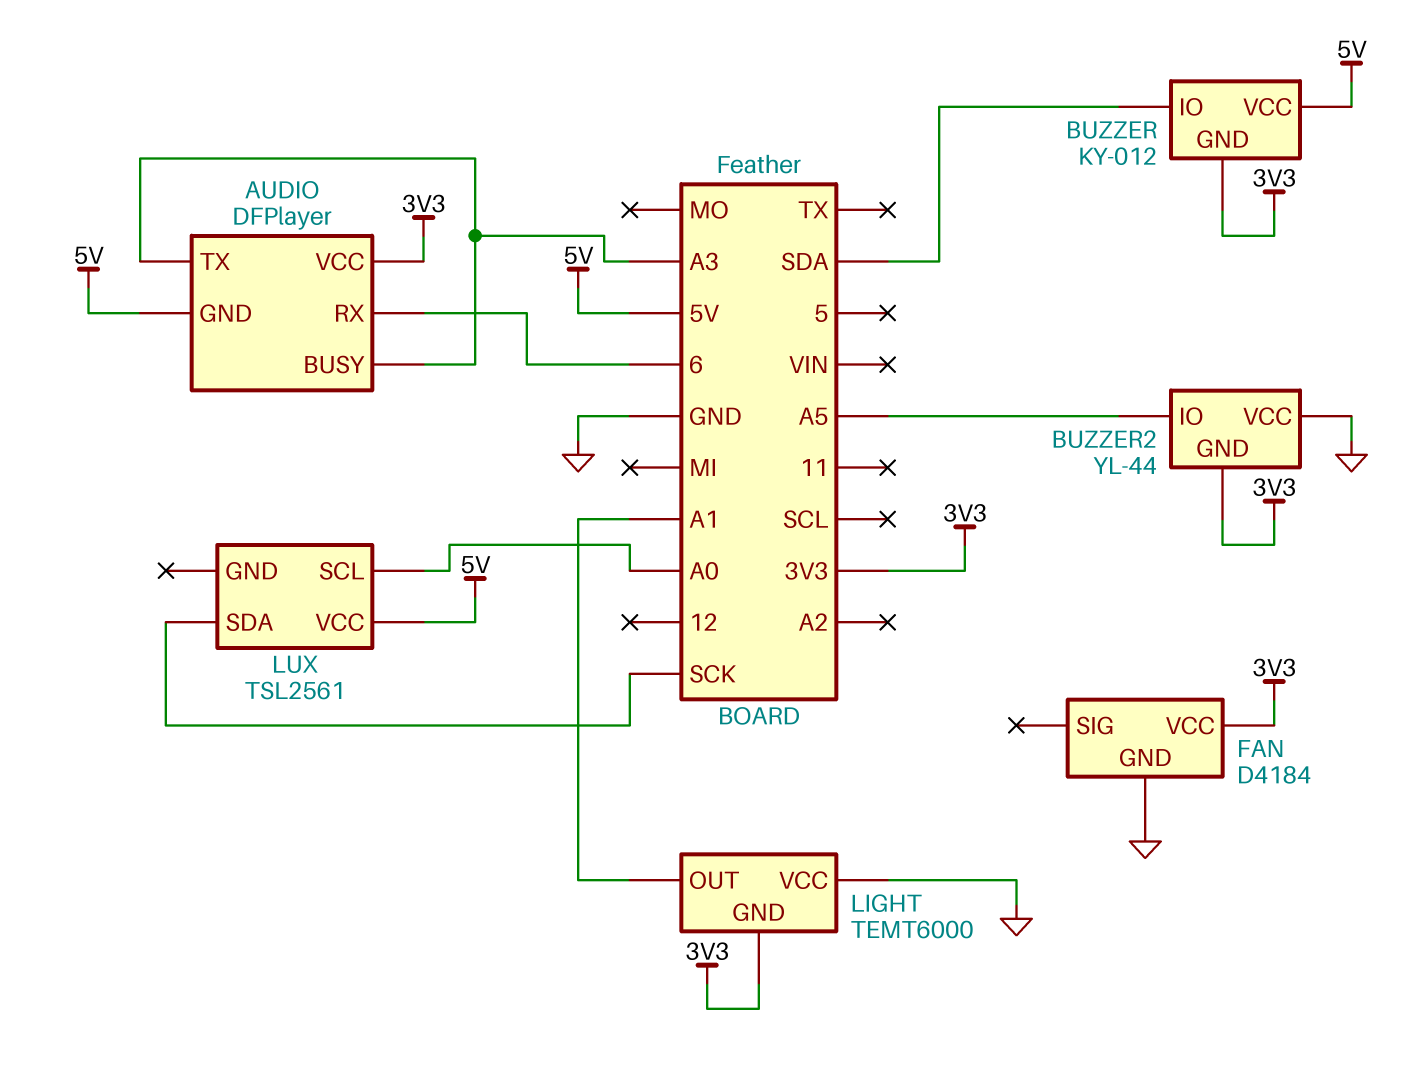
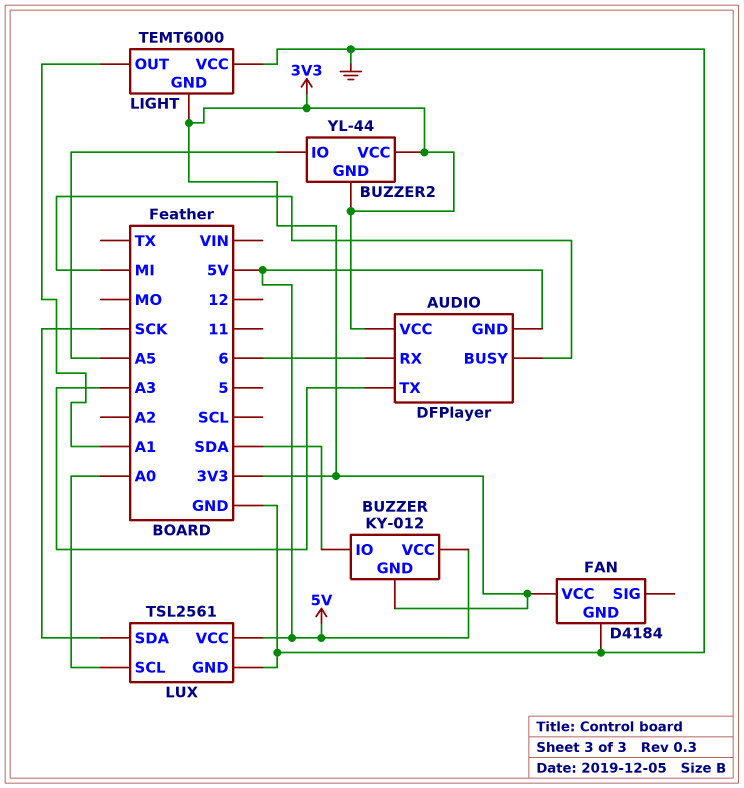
AUDIO pin BUSY: A3 -> MI
BUZZER2 pin VCC: GND -> 3V3
LUX pin GND: none -> GND

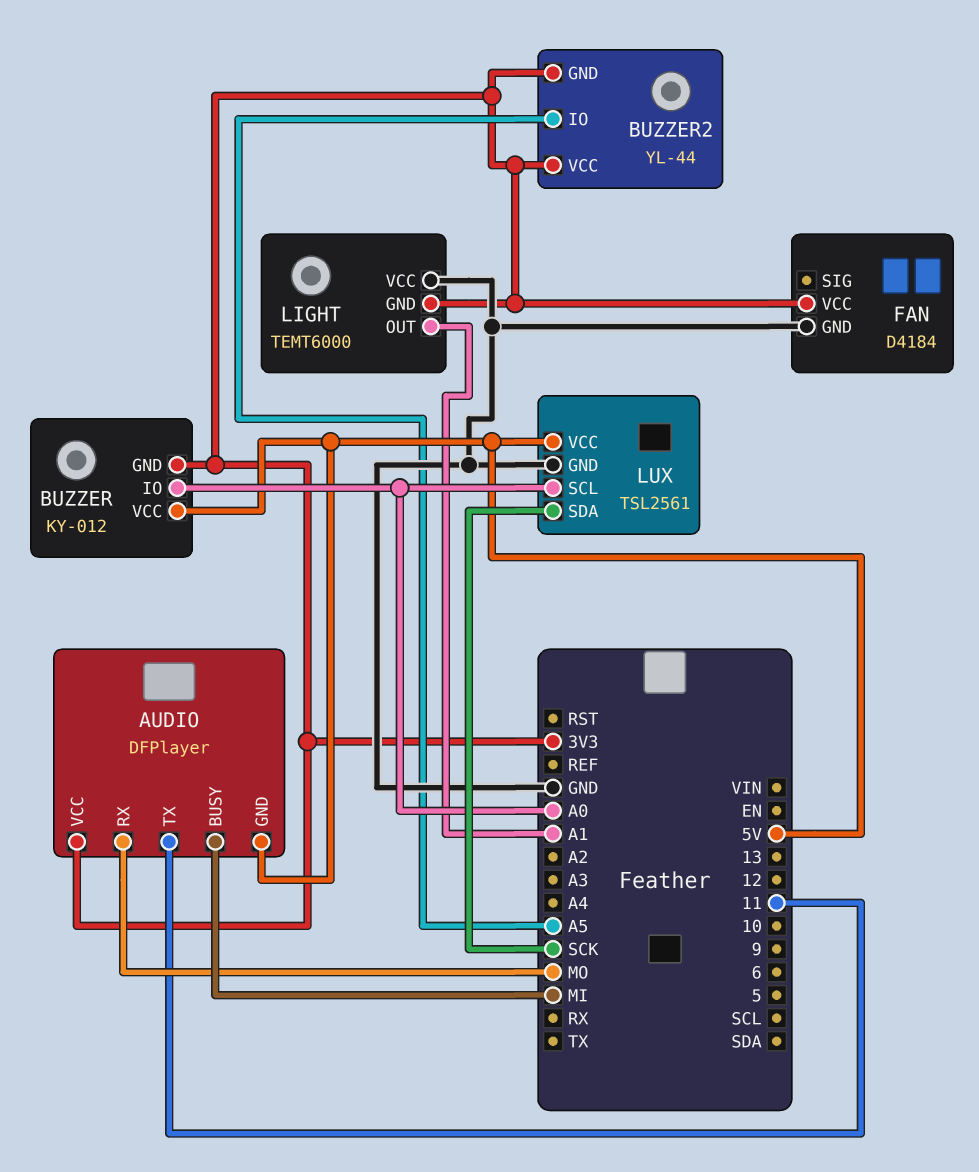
AUDIO pin RX: 6 -> MO
AUDIO pin TX: A3 -> 11
BUZZER pin IO: SDA -> A0

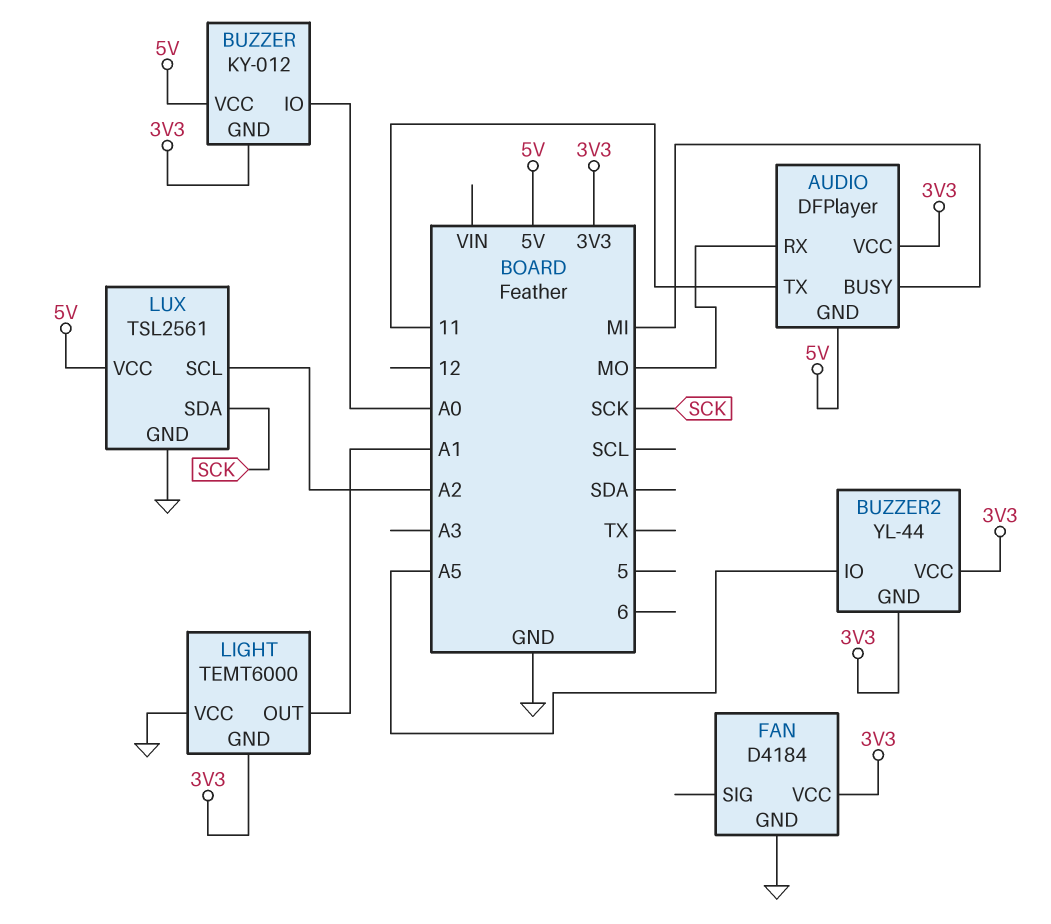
LUX pin SCL: A0 -> A2

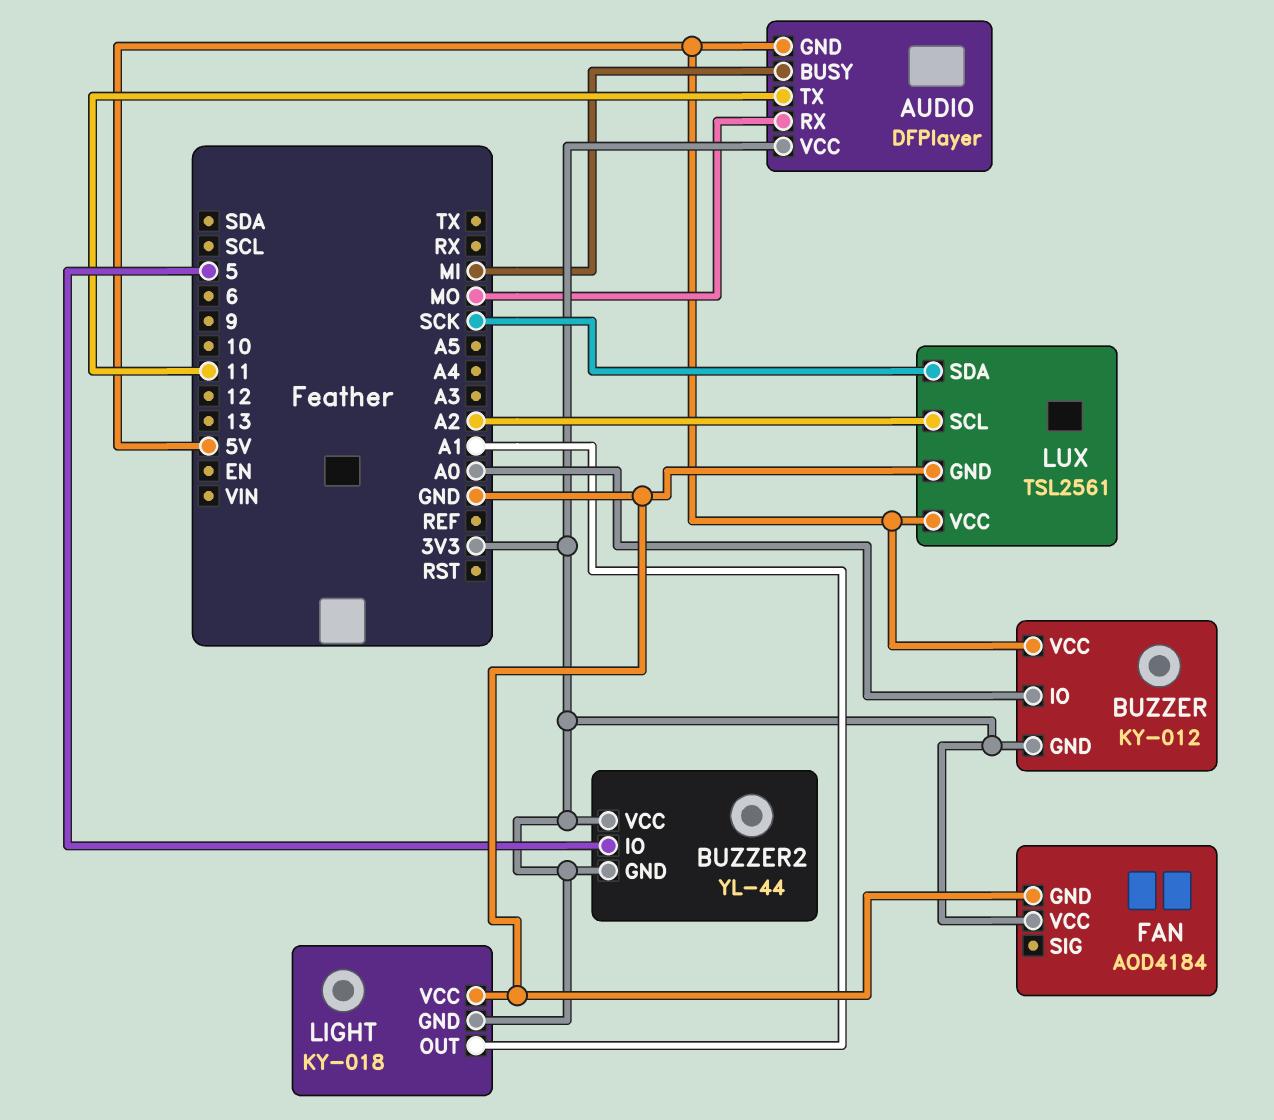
BUZZER2 pin IO: A5 -> 5
FAN: D4184 -> AOD4184
LIGHT: TEMT6000 -> KY-018

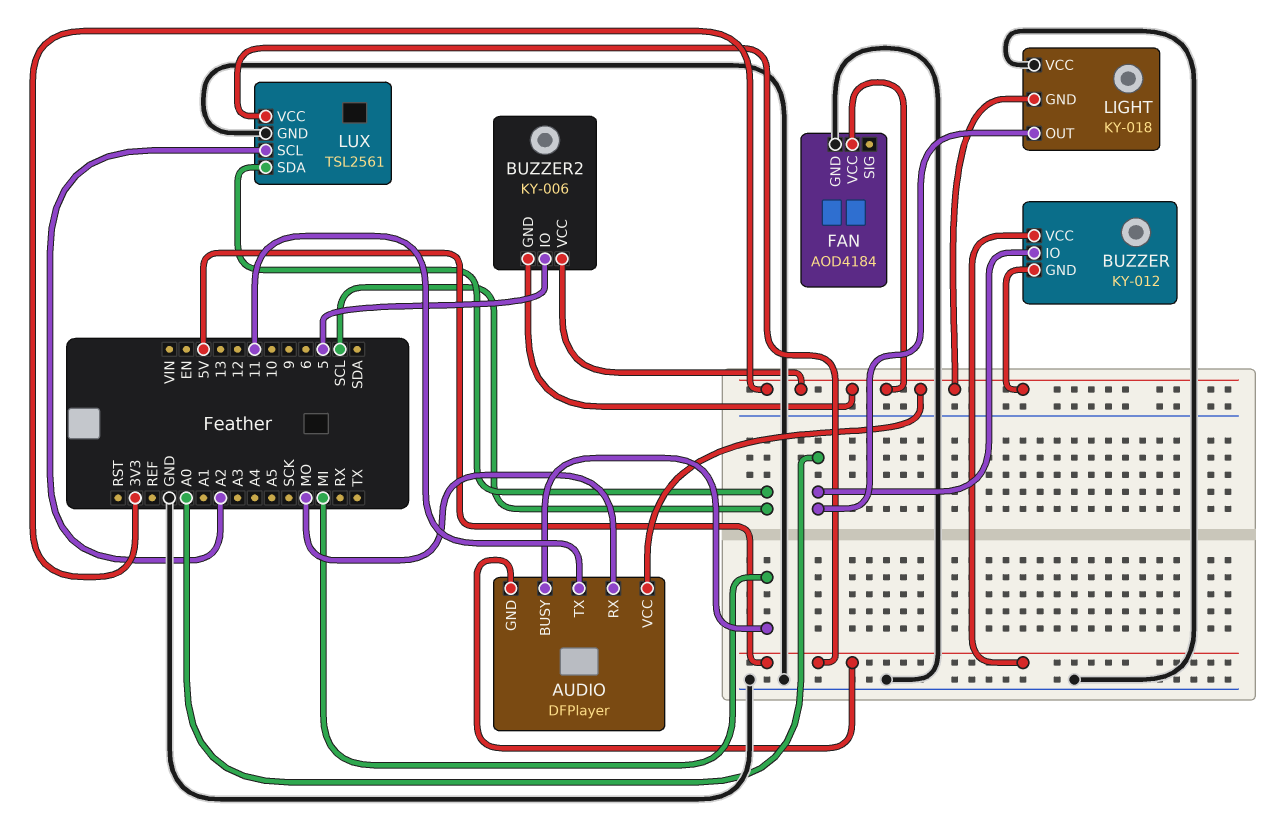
BUZZER2: YL-44 -> KY-006
LIGHT pin OUT: A1 -> A0
LUX pin SDA: SCK -> SCL

